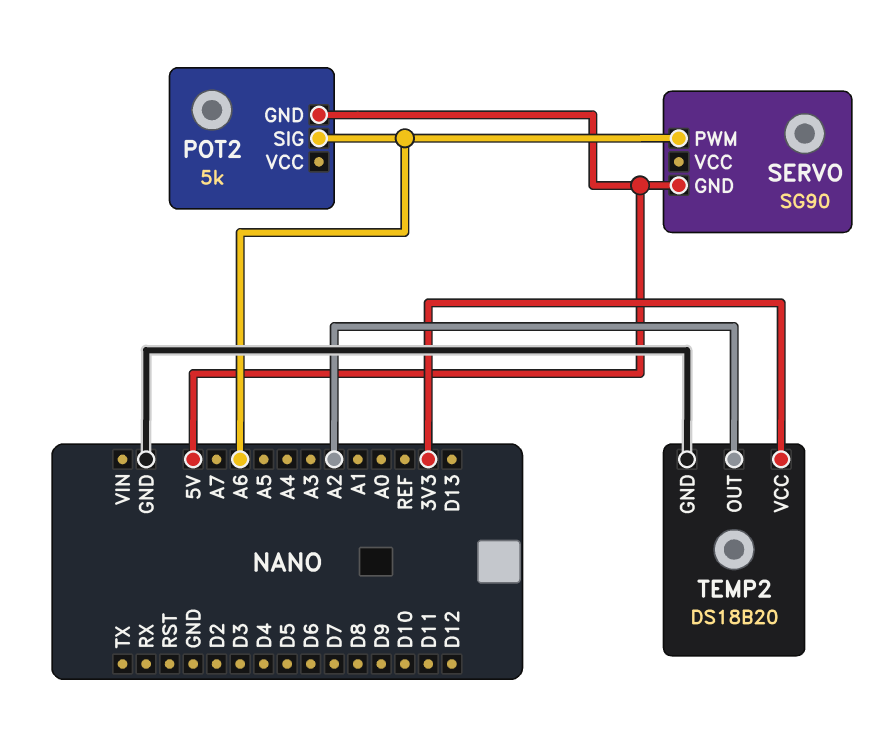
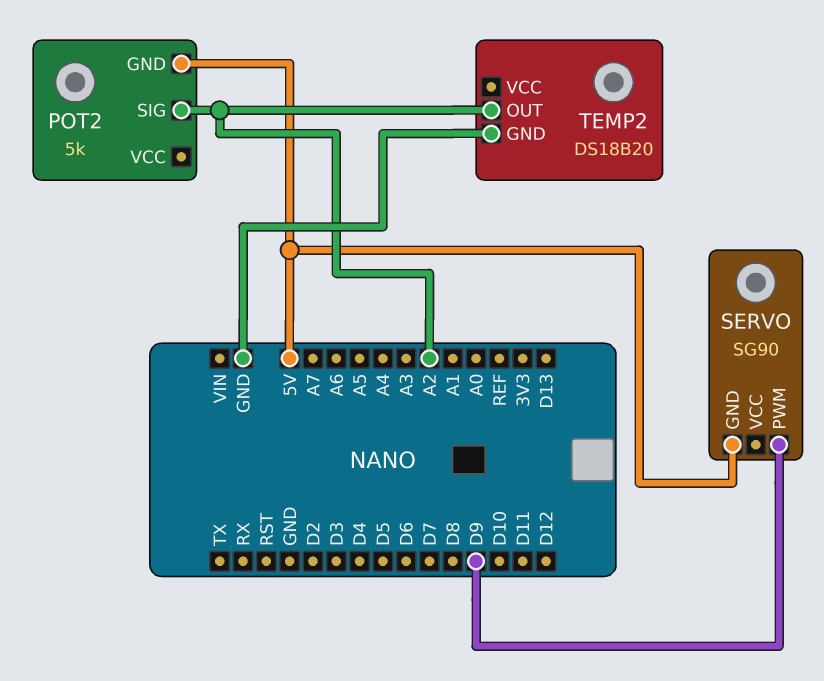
POT2 pin SIG: A6 -> A2
SERVO pin PWM: A6 -> D9
TEMP2 pin VCC: 3V3 -> none

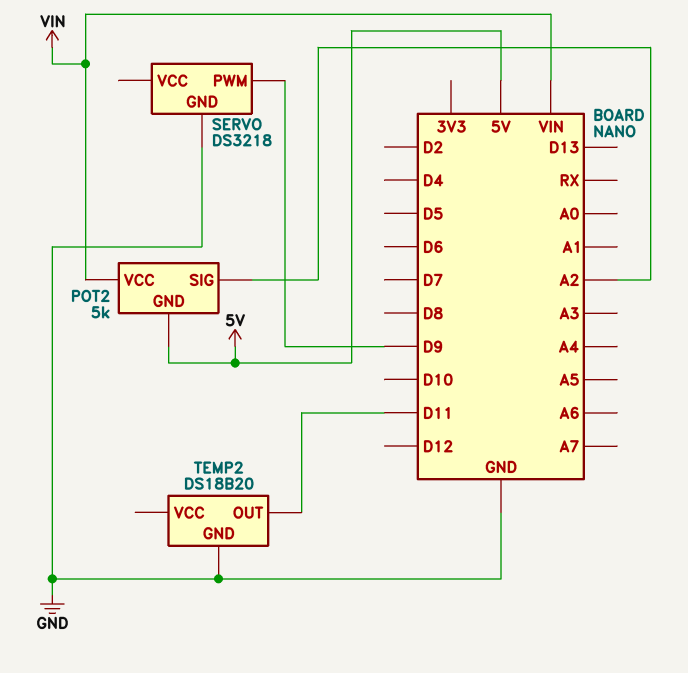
POT2 pin VCC: none -> VIN
SERVO: SG90 -> DS3218
SERVO pin GND: 5V -> GND
TEMP2 pin OUT: A2 -> D11

